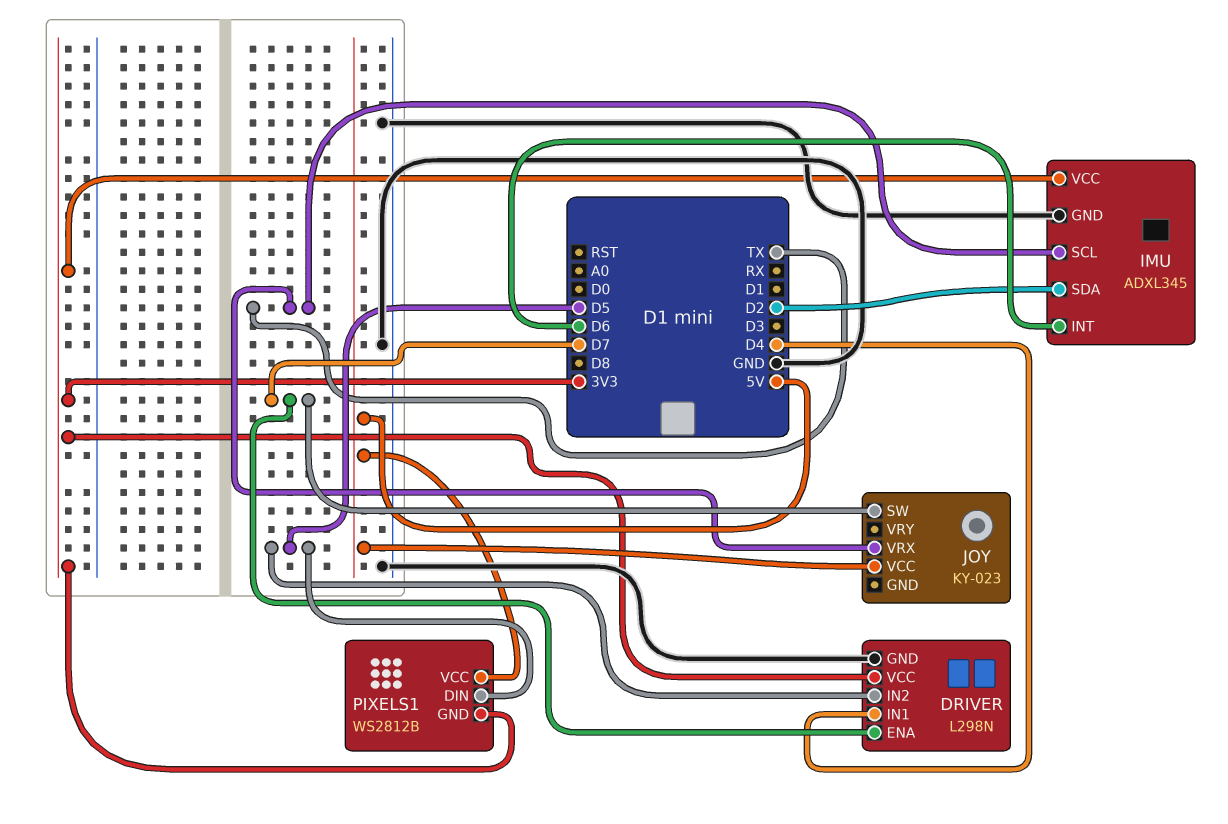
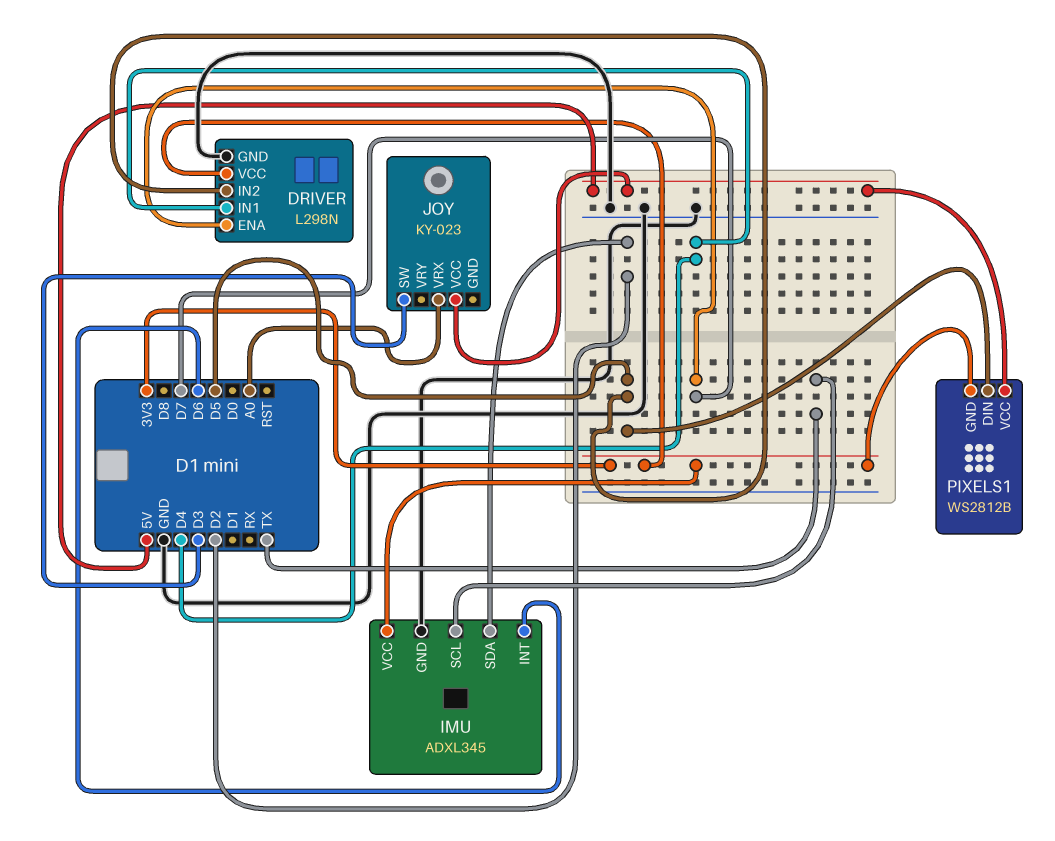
JOY pin SW: D7 -> D3
JOY pin VRX: TX -> A0

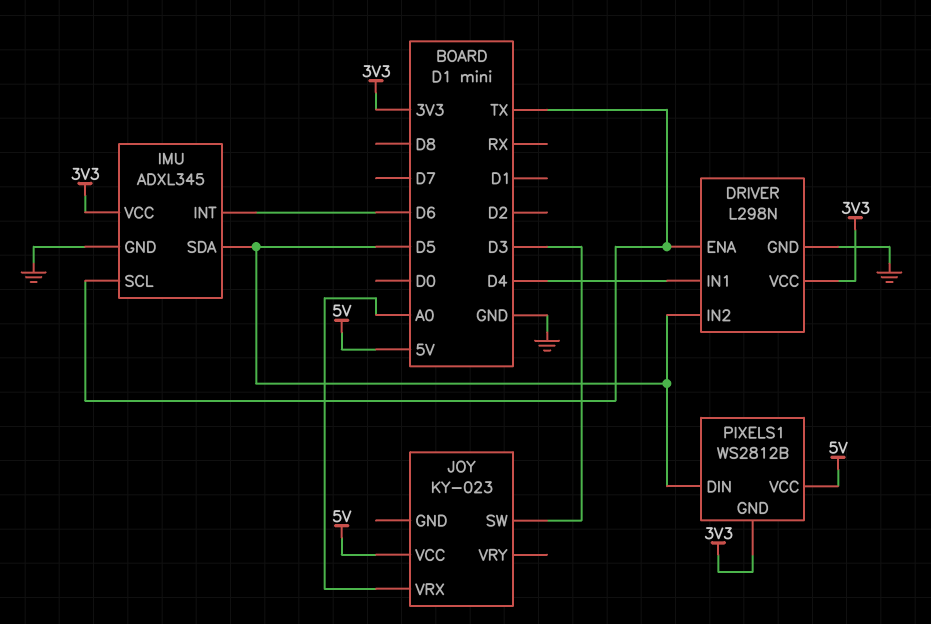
DRIVER pin ENA: D7 -> TX
IMU pin SDA: D2 -> D5

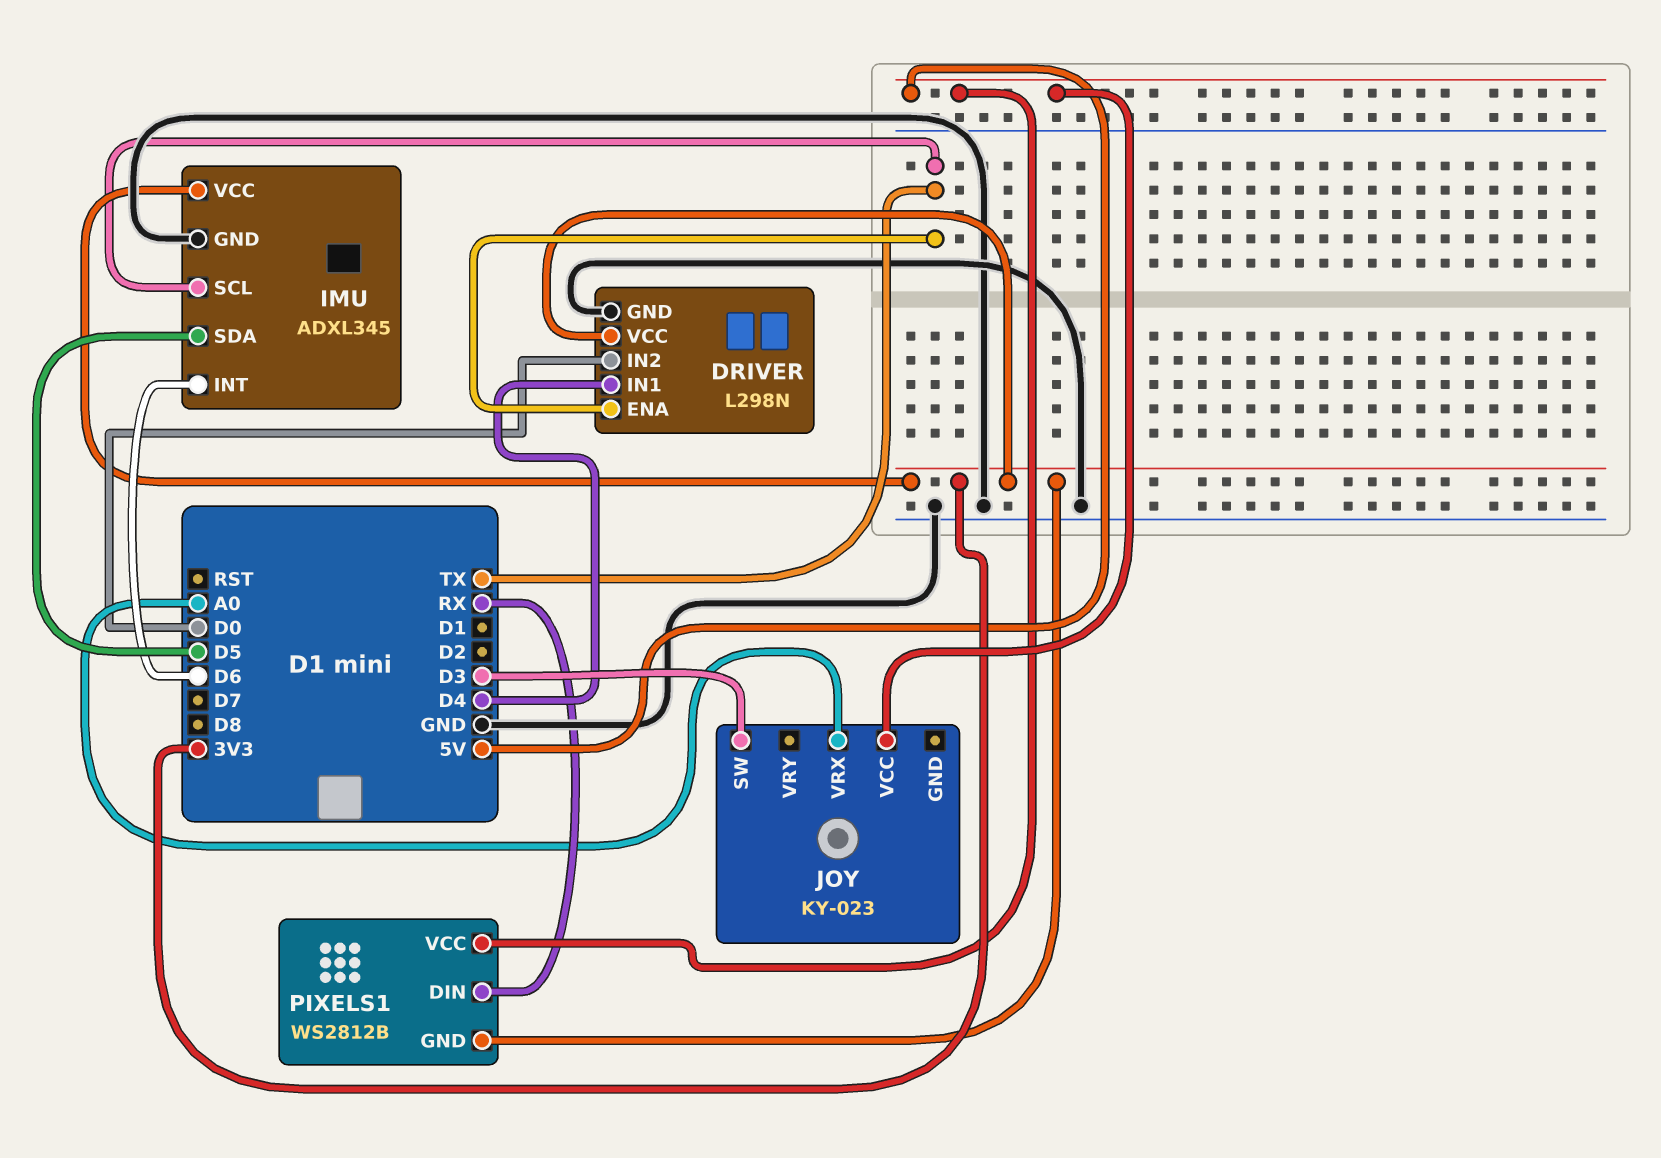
DRIVER pin IN2: D5 -> D0
PIXELS1 pin DIN: D5 -> RX

